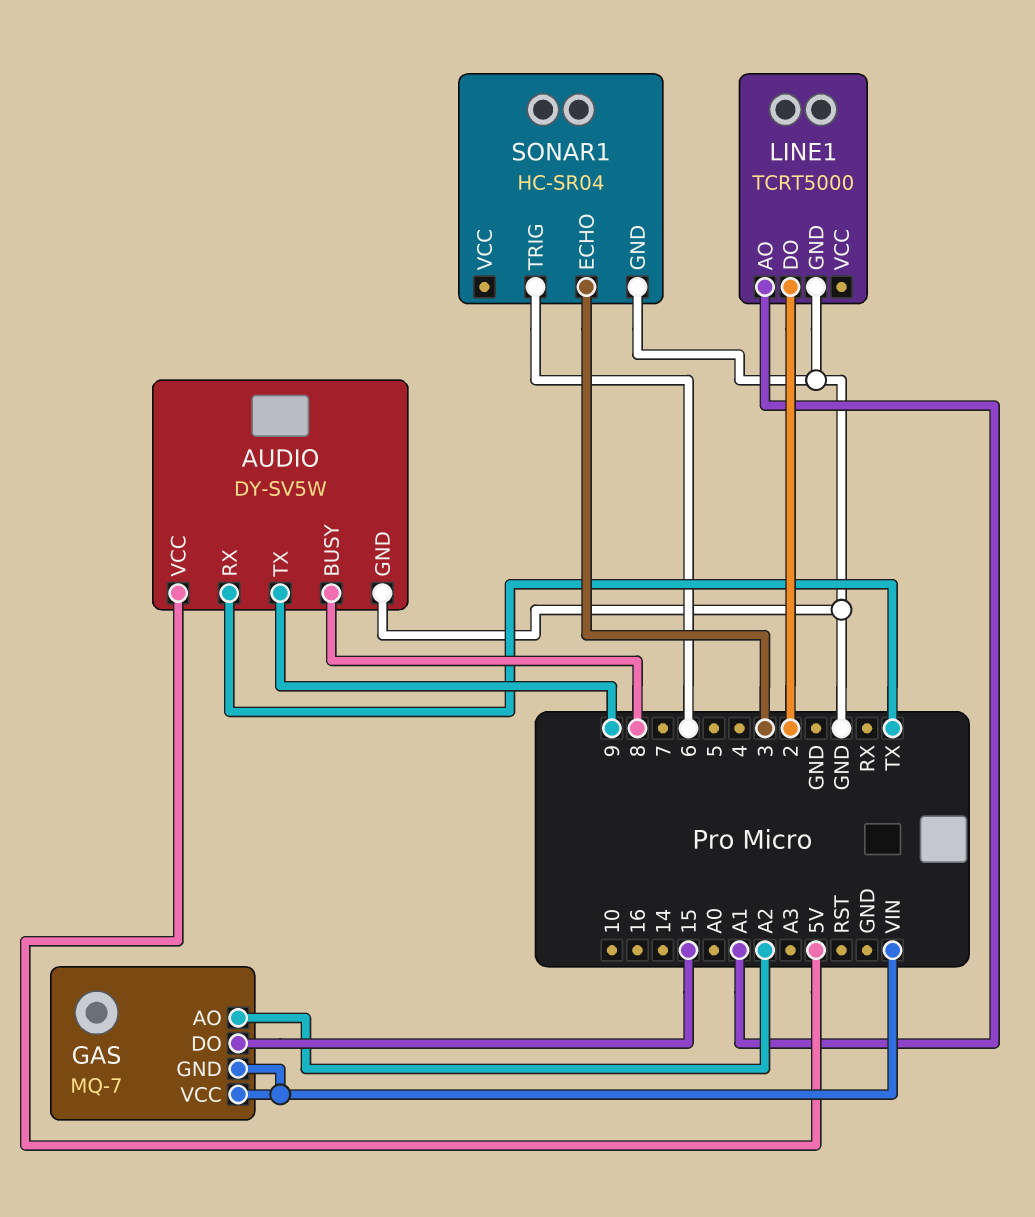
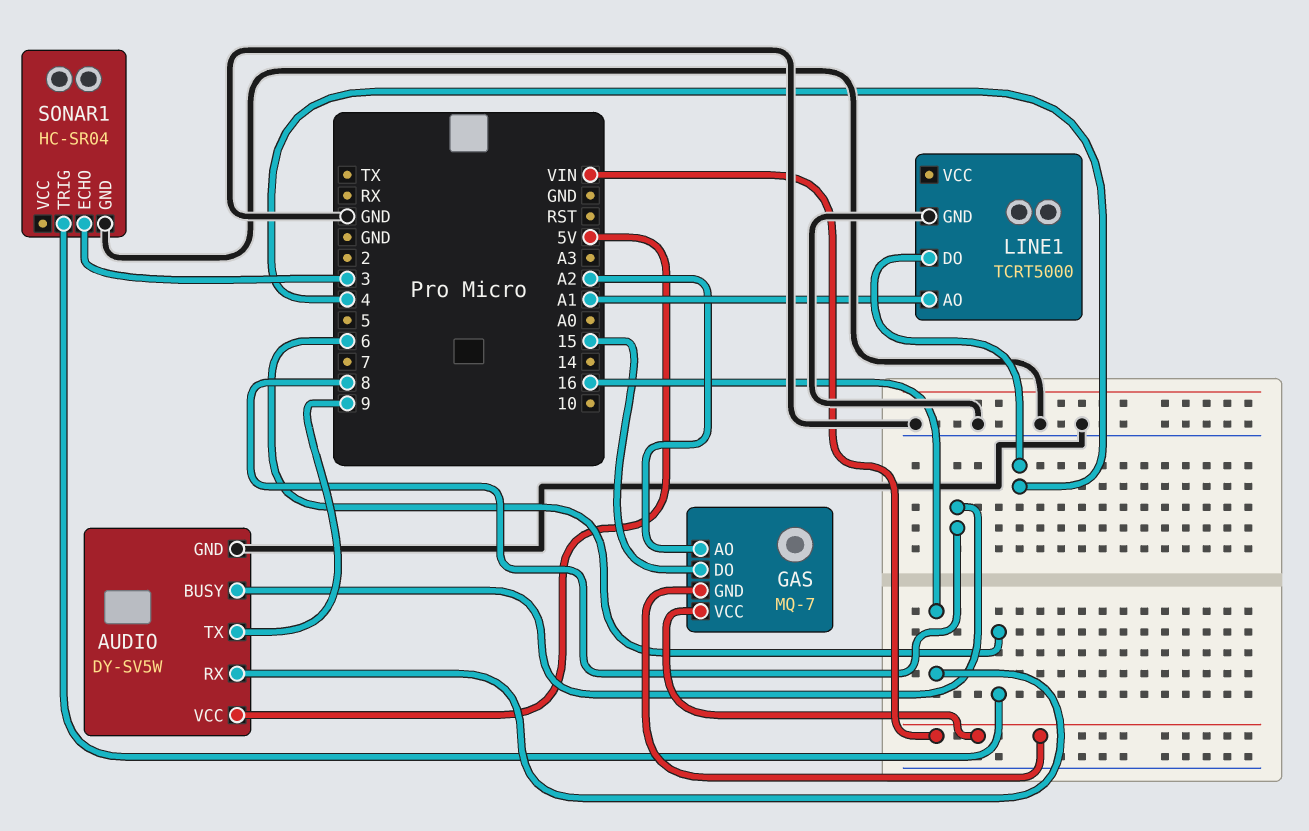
AUDIO pin RX: TX -> 16
LINE1 pin DO: 2 -> 4

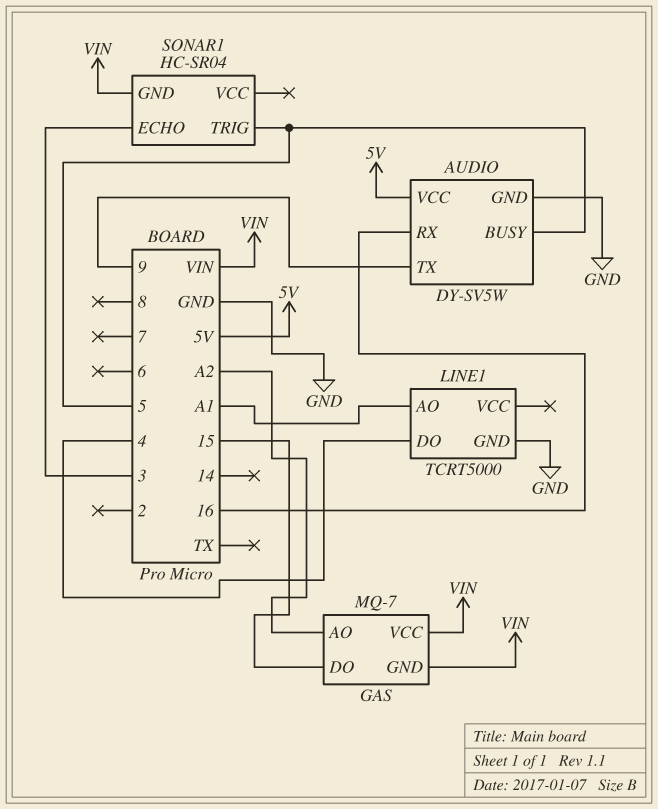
AUDIO pin BUSY: 8 -> 5
SONAR1 pin GND: GND -> VIN
SONAR1 pin TRIG: 6 -> 5

